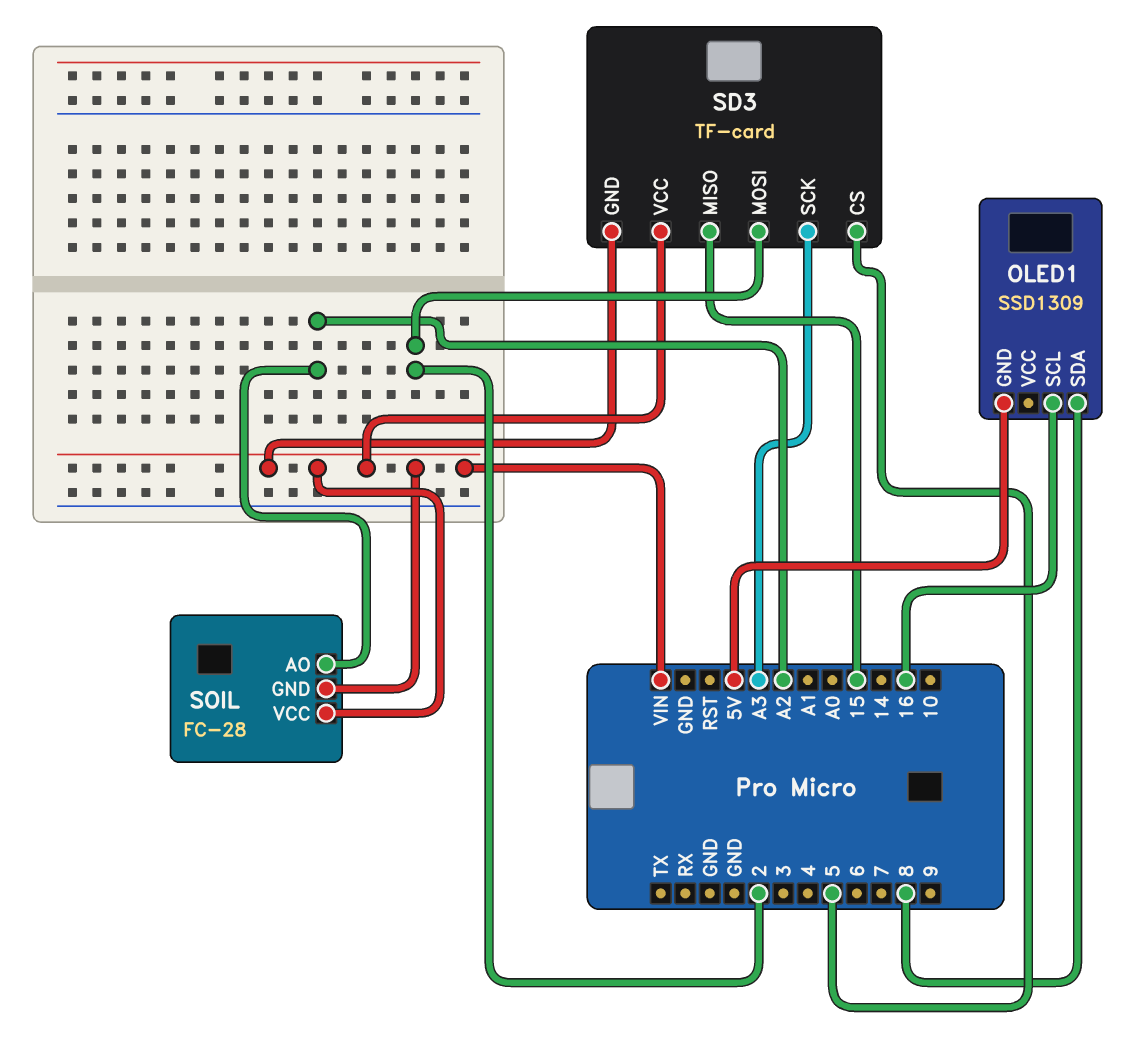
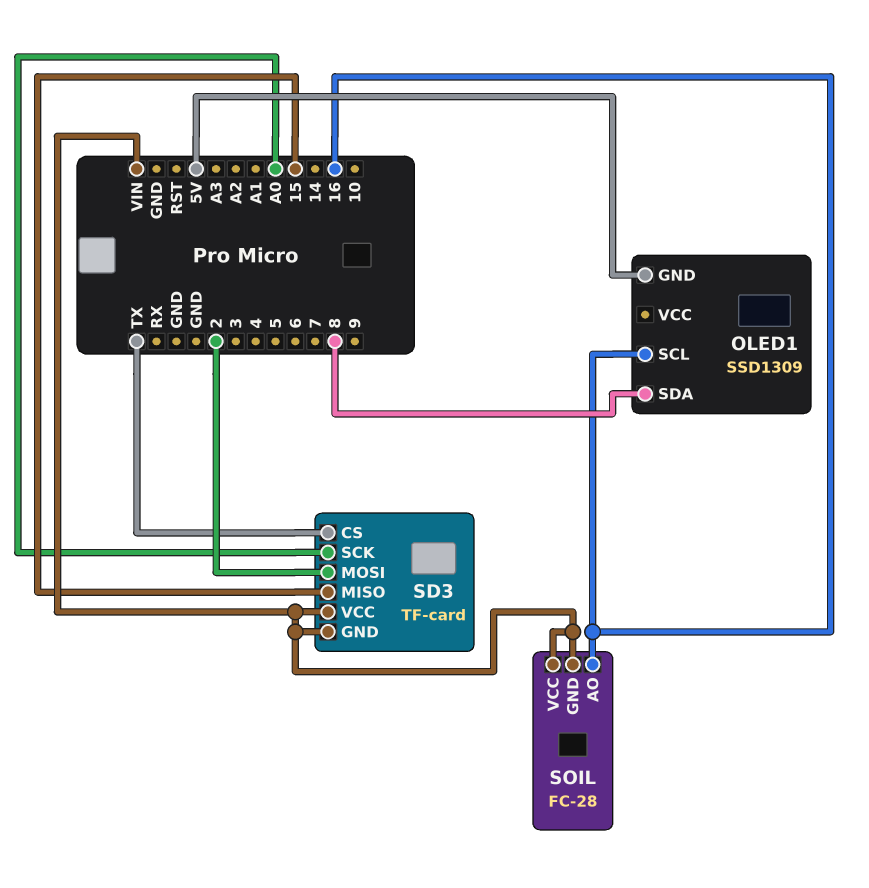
SD3 pin CS: 5 -> TX
SD3 pin SCK: A3 -> A0
SOIL pin AO: A2 -> 16

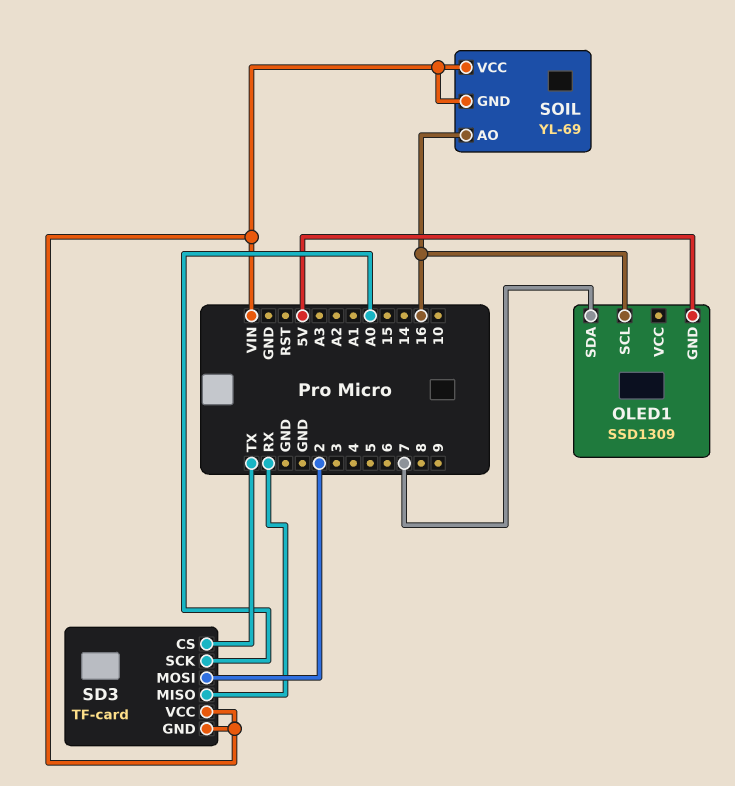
OLED1 pin SDA: 8 -> 7
SD3 pin MISO: 15 -> RX
SOIL: FC-28 -> YL-69

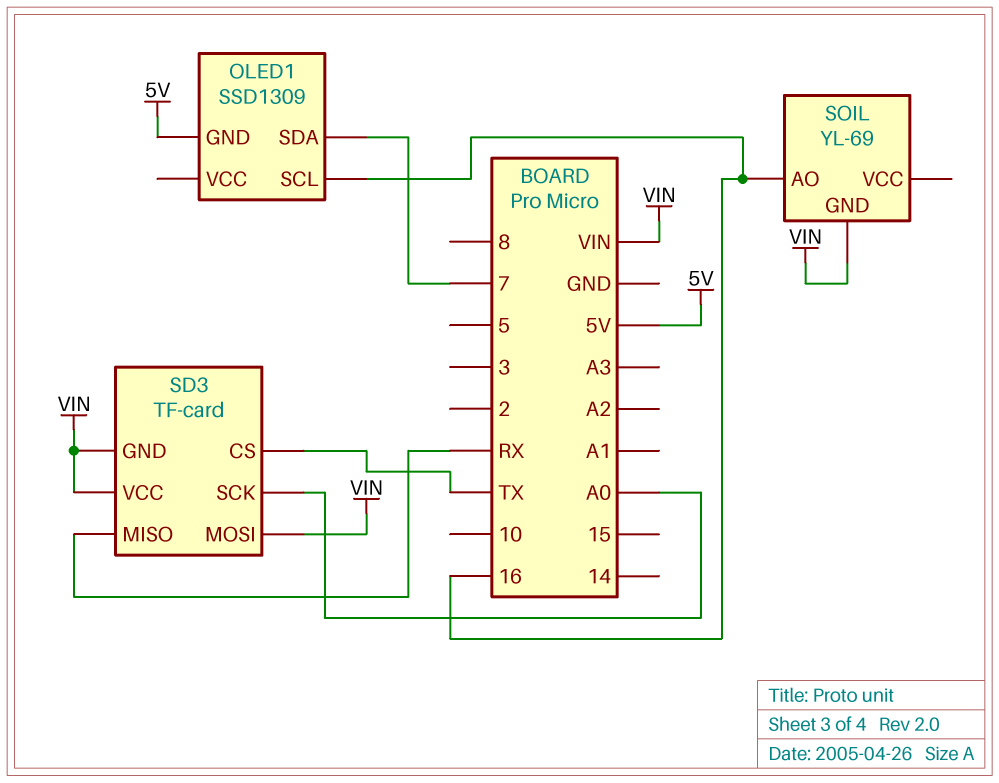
SD3 pin MOSI: 2 -> VIN
SOIL pin VCC: VIN -> none

